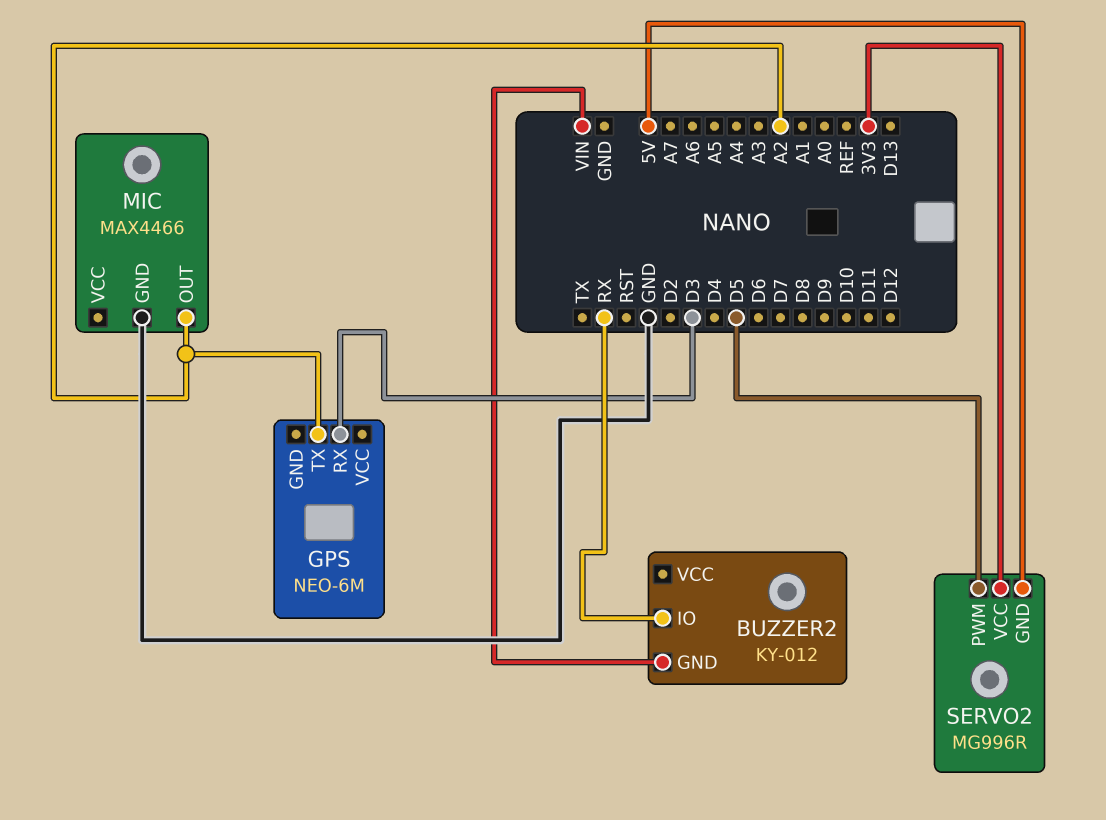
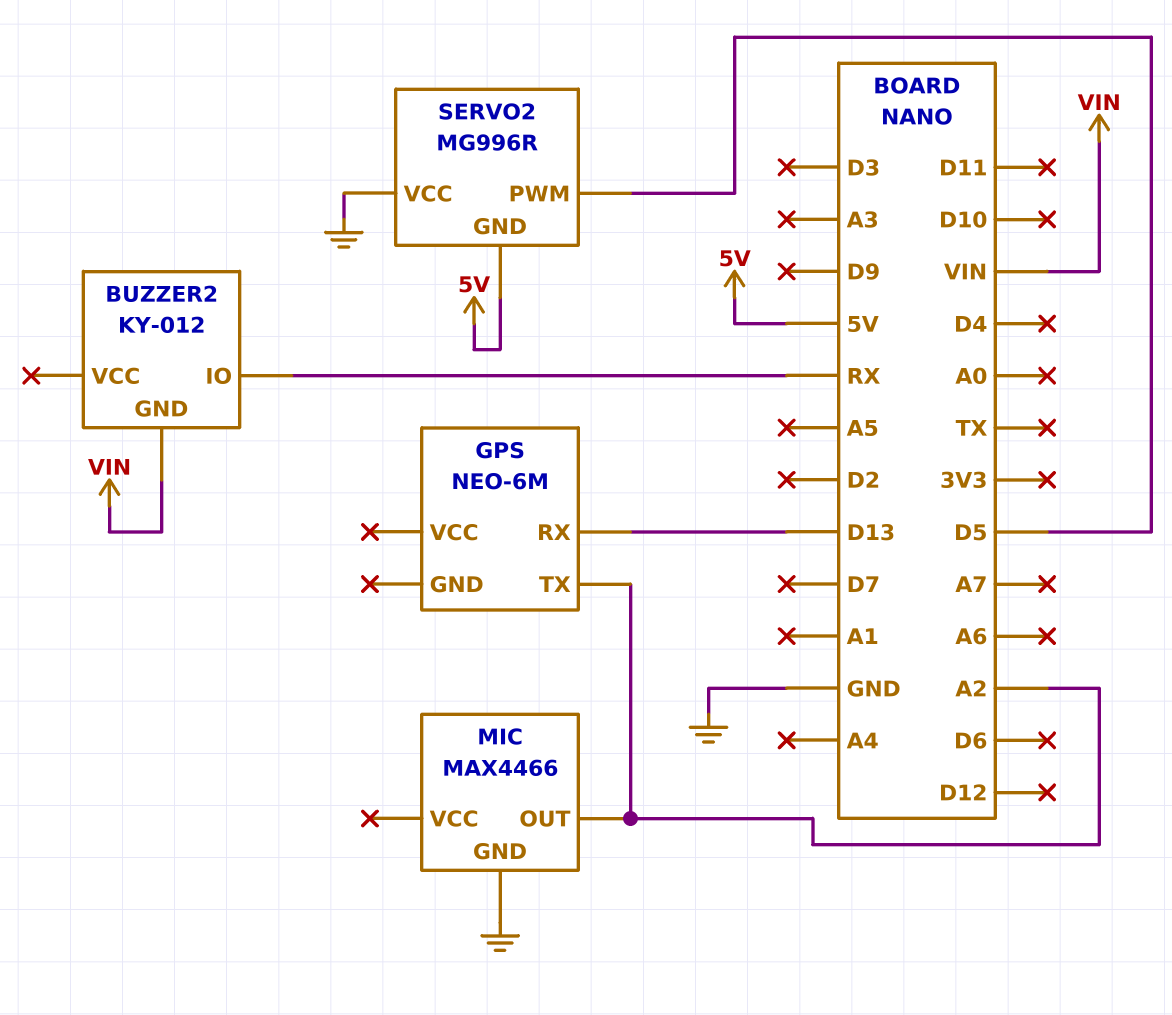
GPS pin RX: D3 -> D13
SERVO2 pin VCC: 3V3 -> GND

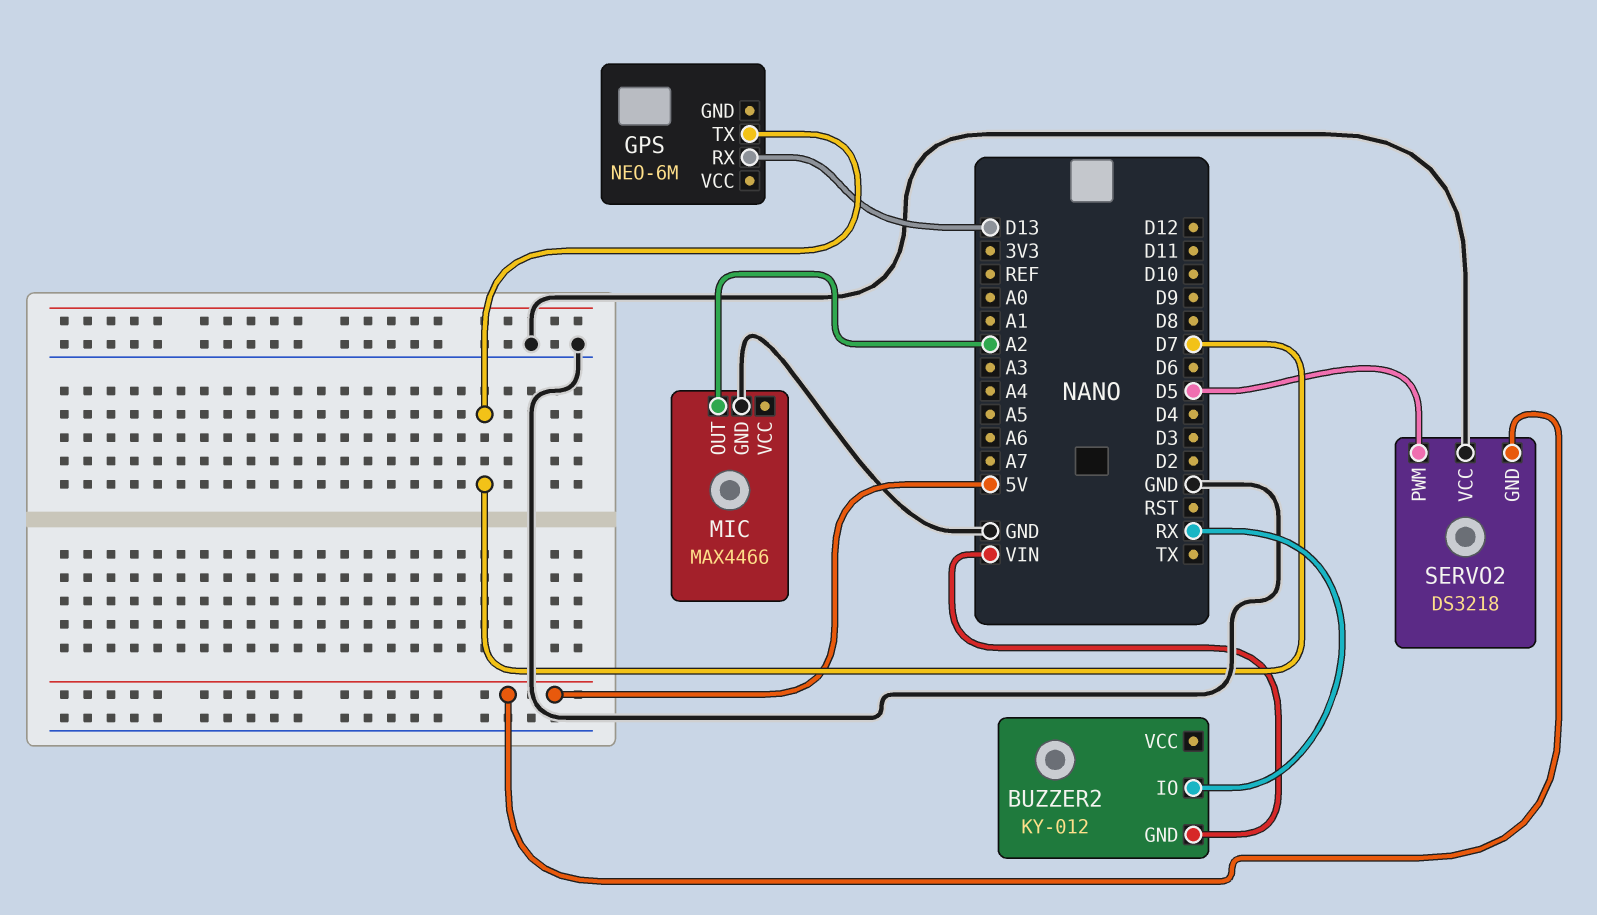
GPS pin TX: A2 -> D7
SERVO2: MG996R -> DS3218

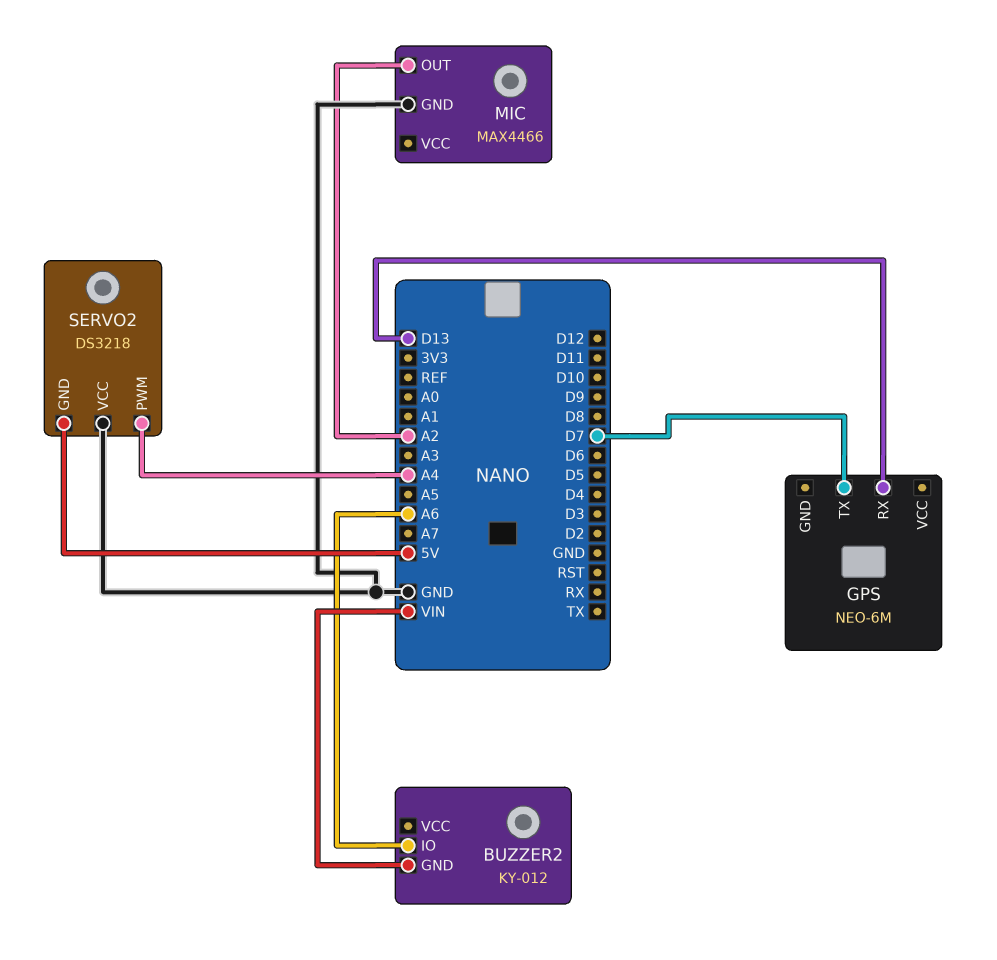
BUZZER2 pin IO: RX -> A6
SERVO2 pin PWM: D5 -> A4

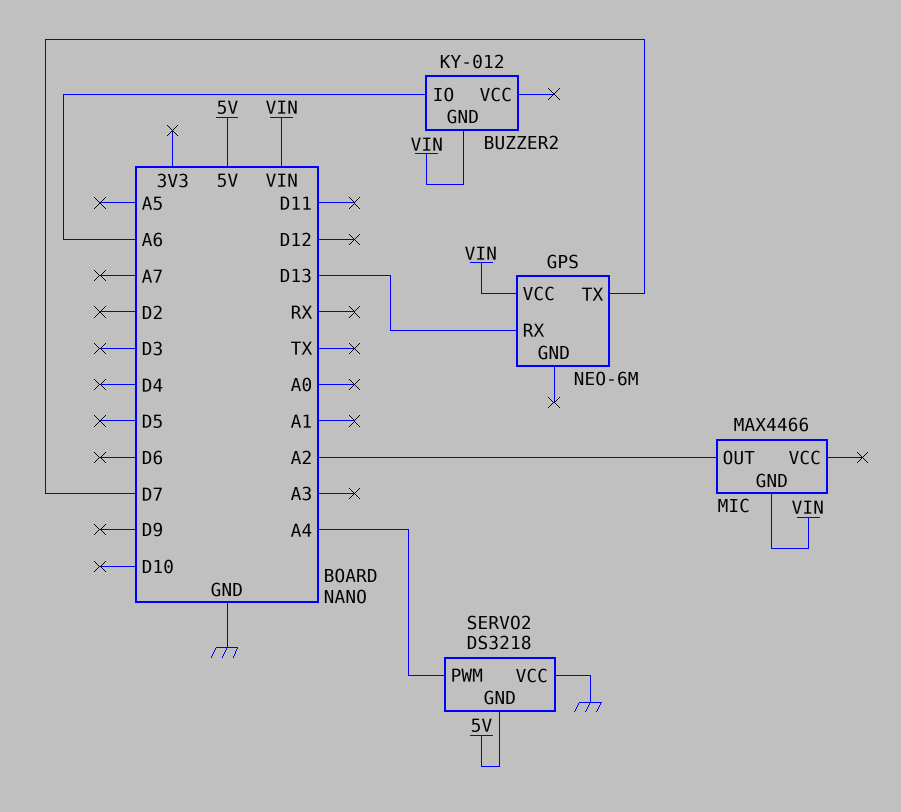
GPS pin VCC: none -> VIN
MIC pin GND: GND -> VIN

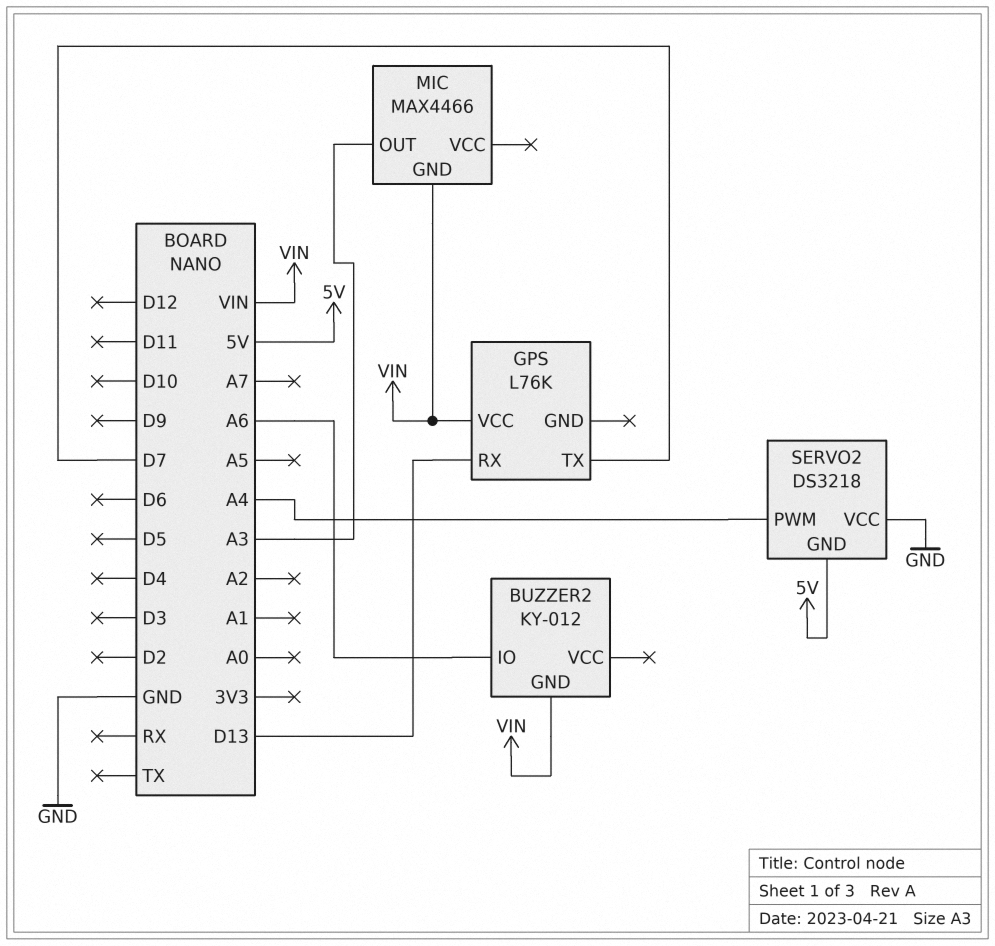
GPS: NEO-6M -> L76K
MIC pin OUT: A2 -> A3

